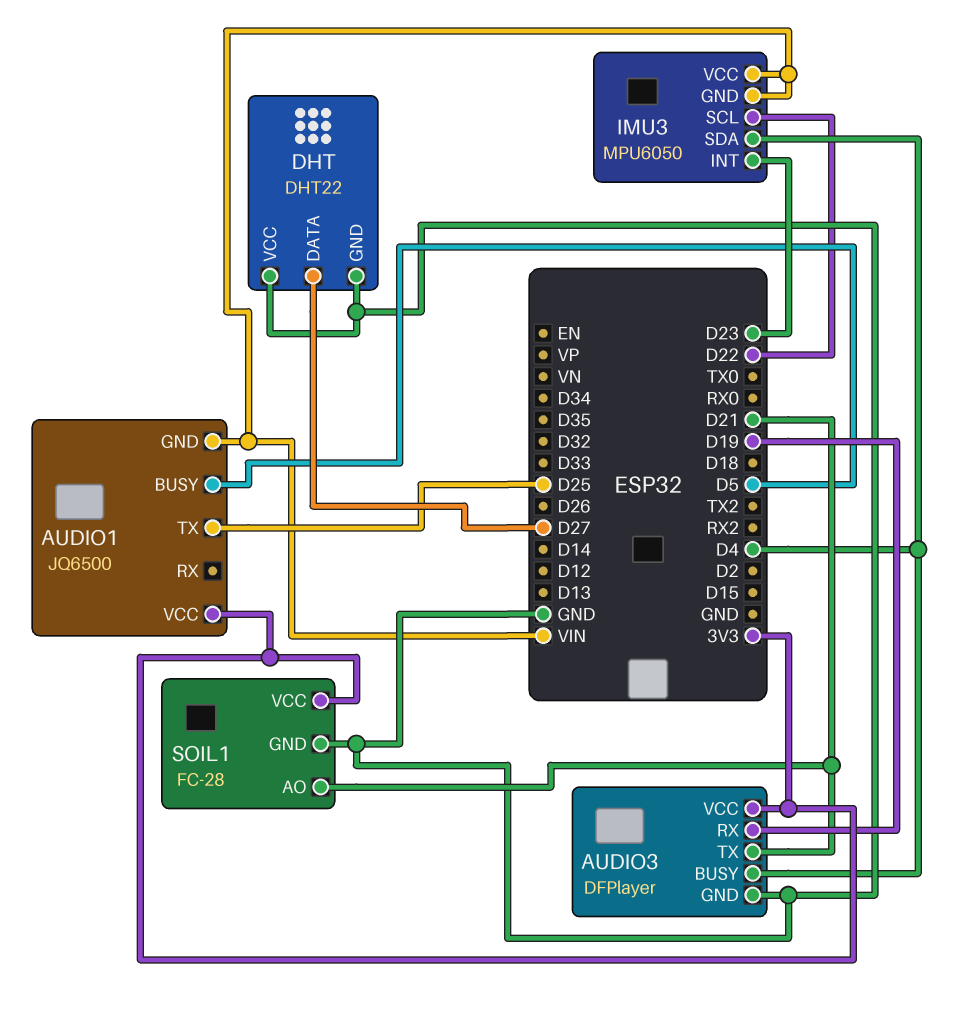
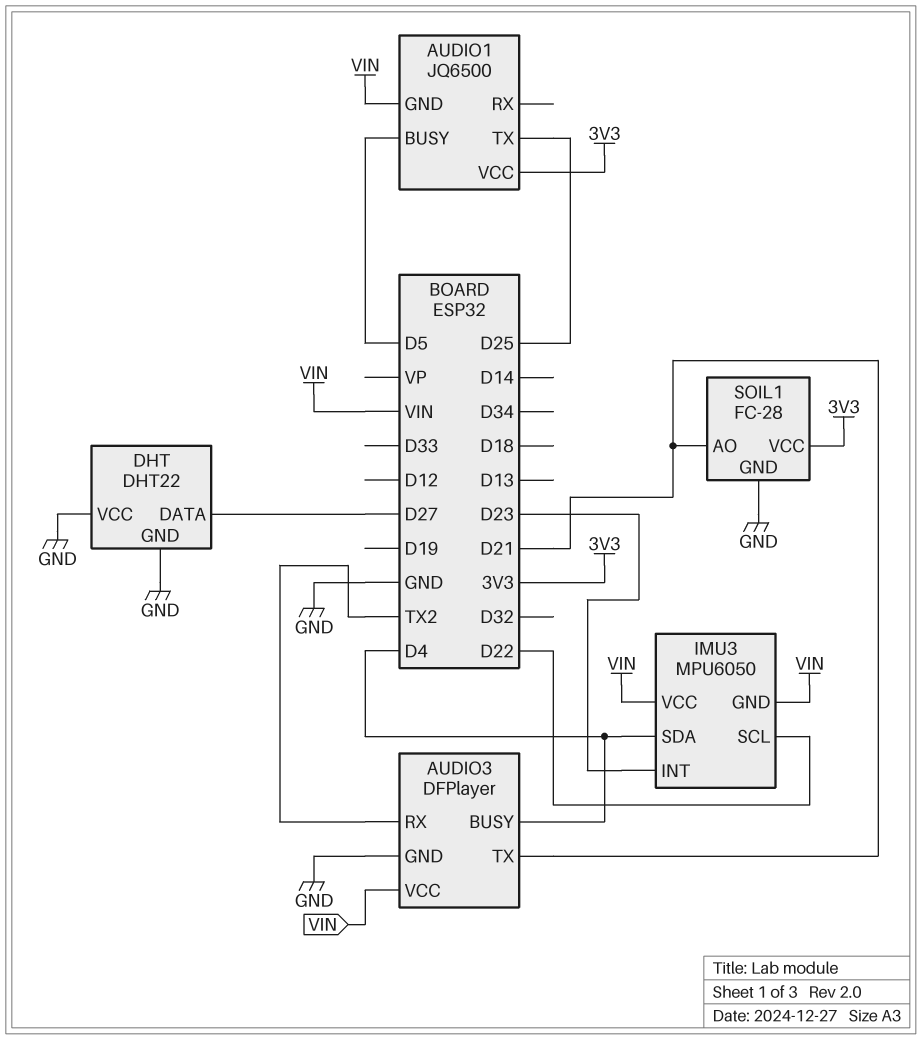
AUDIO3 pin RX: D19 -> TX2
AUDIO3 pin VCC: 3V3 -> VIN

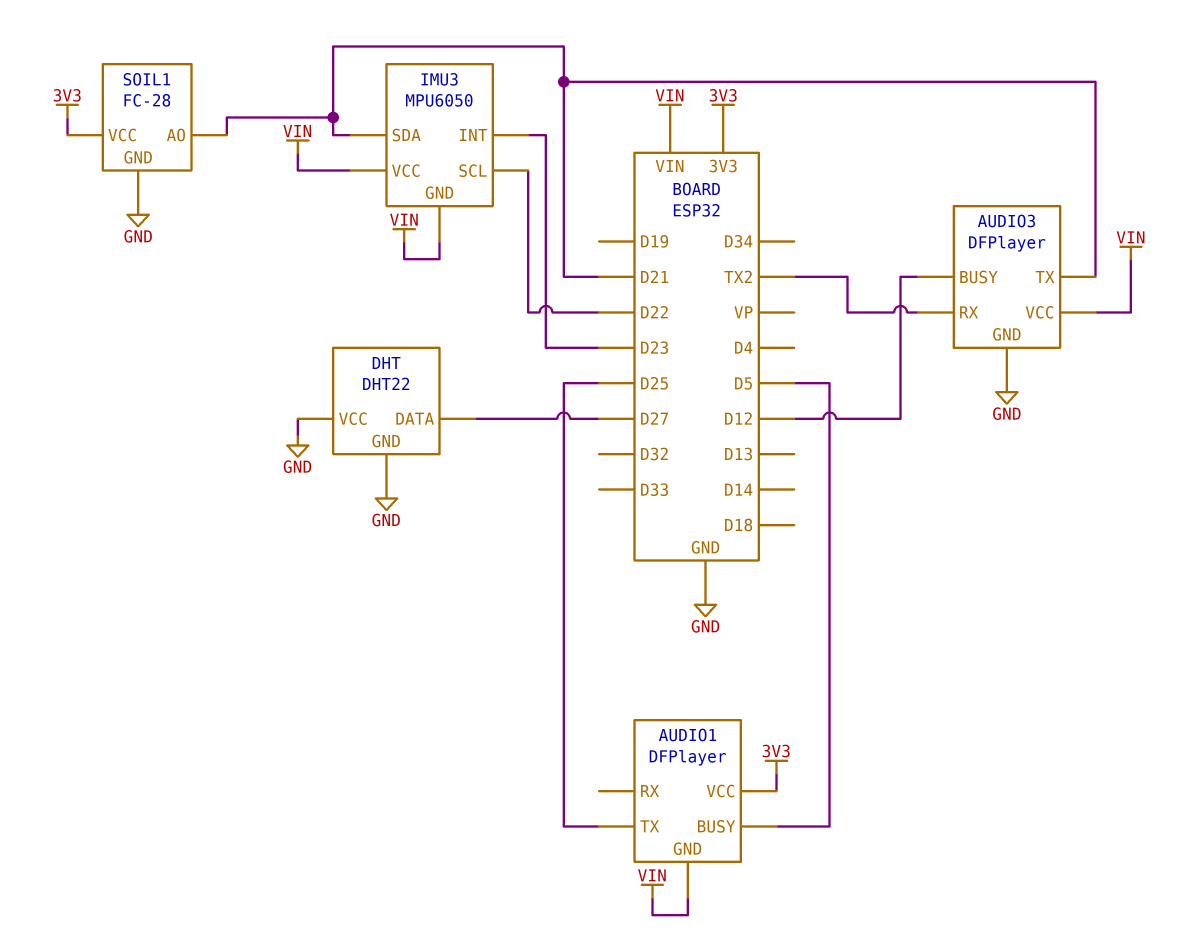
AUDIO1: JQ6500 -> DFPlayer
AUDIO3 pin BUSY: D4 -> D12
IMU3 pin SDA: D4 -> D21

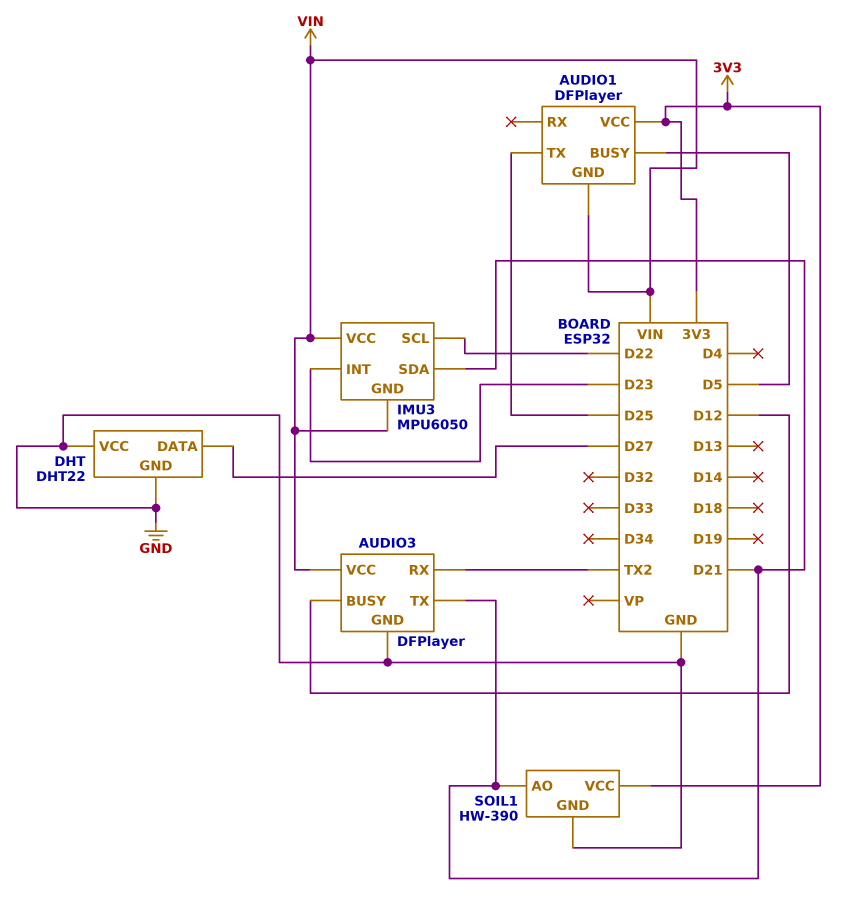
SOIL1: FC-28 -> HW-390

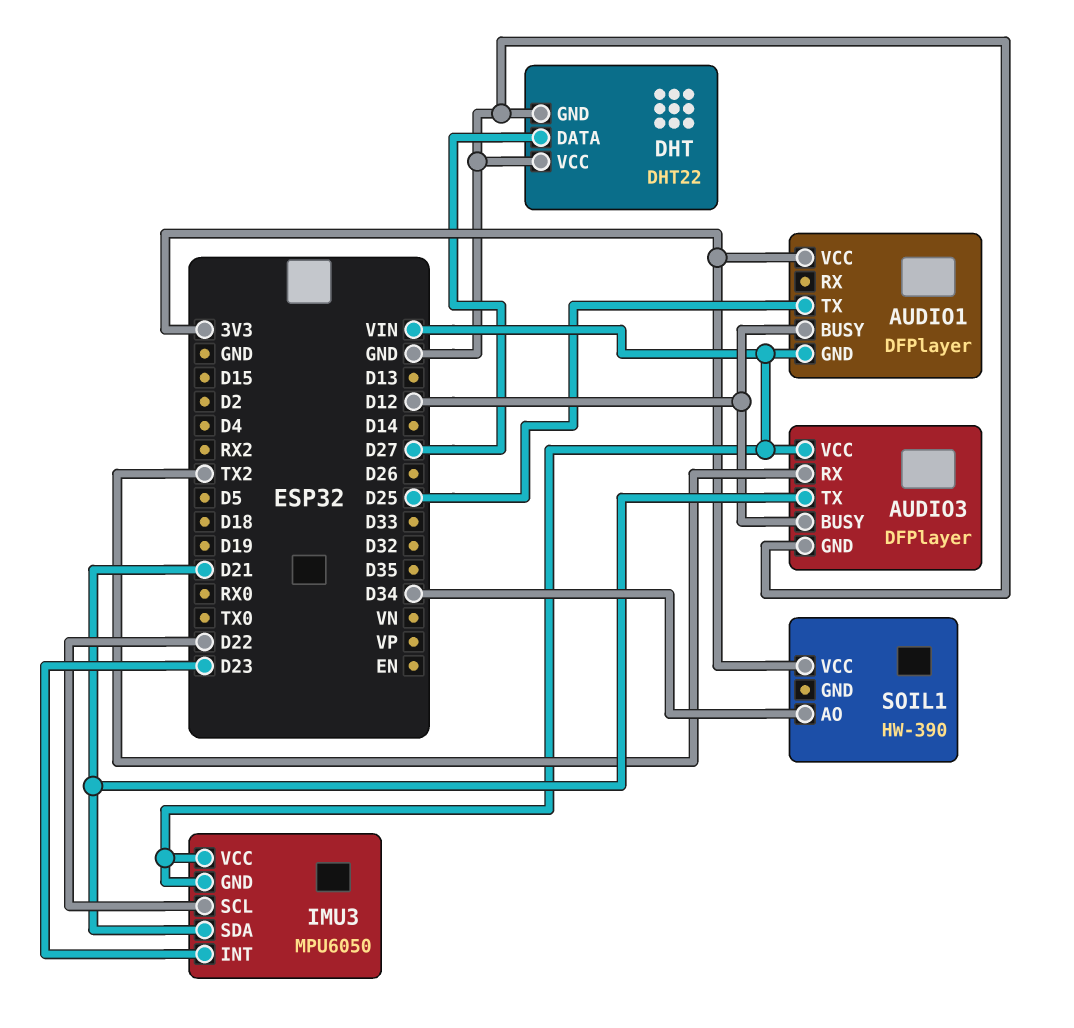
AUDIO1 pin BUSY: D5 -> D12
SOIL1 pin AO: D21 -> D34
SOIL1 pin GND: GND -> none

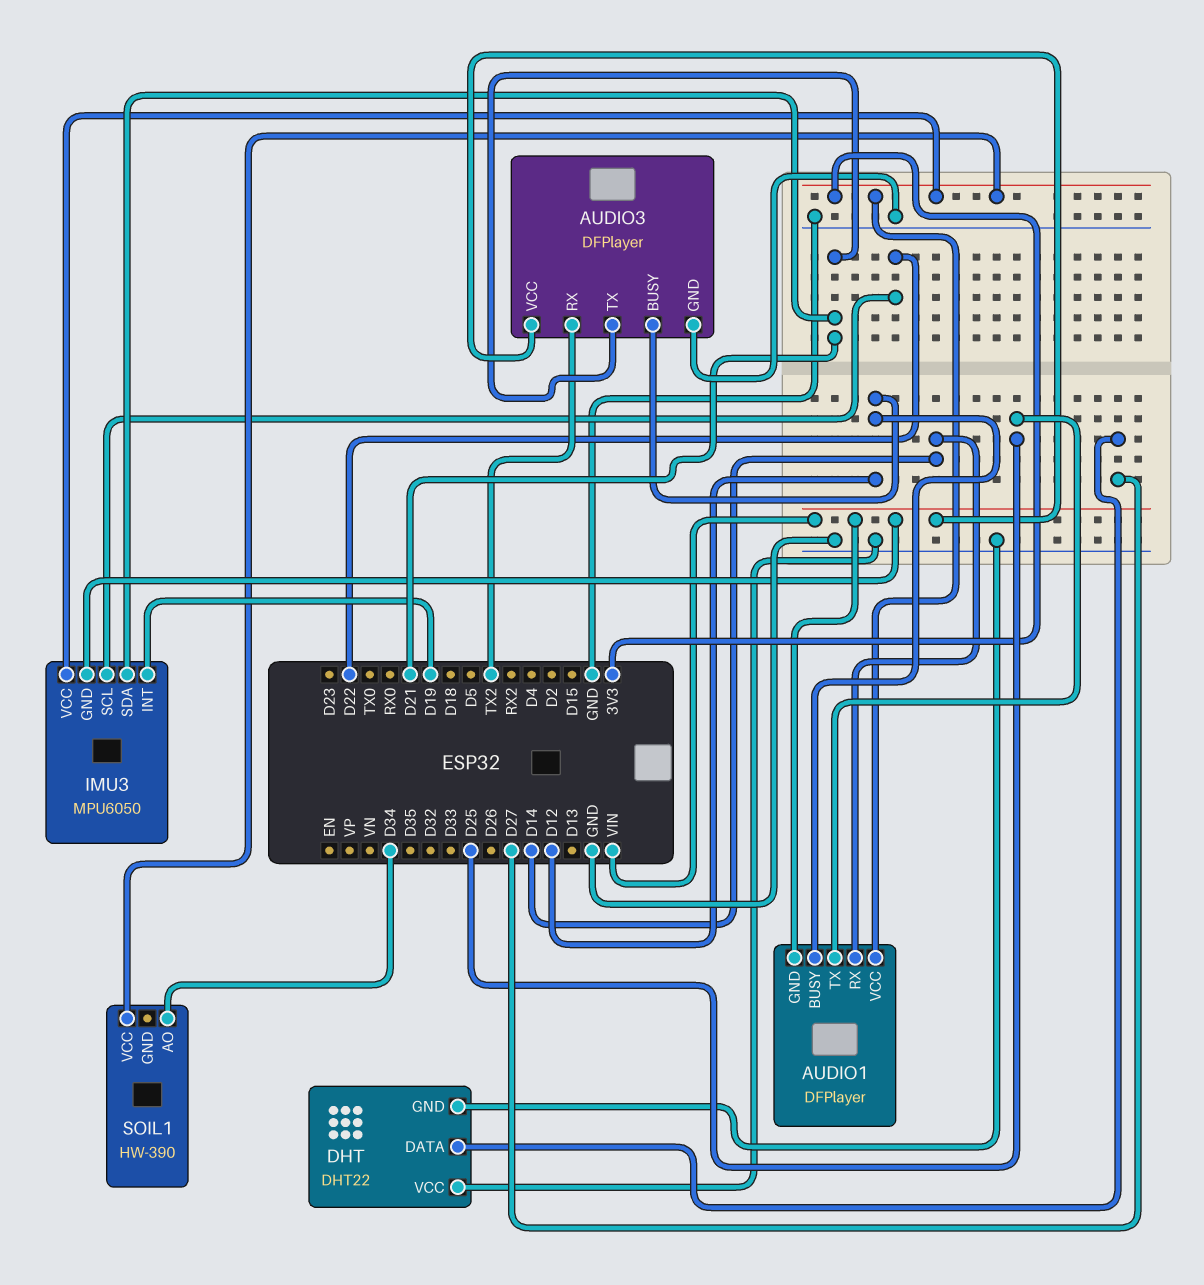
AUDIO1 pin RX: none -> D14
IMU3 pin INT: D23 -> D19
IMU3 pin VCC: VIN -> 3V3

